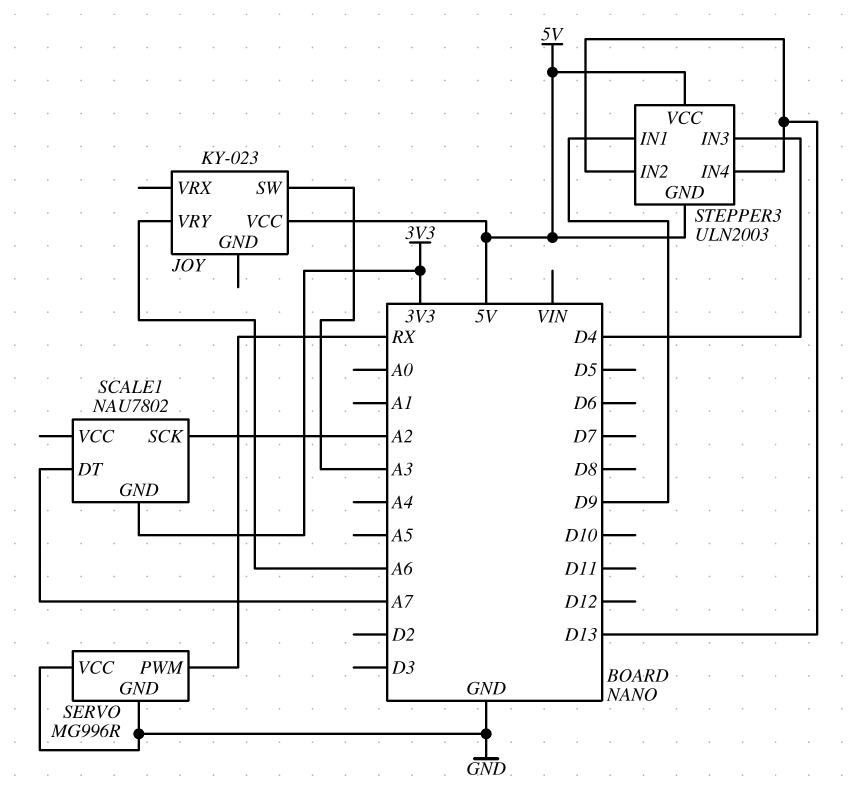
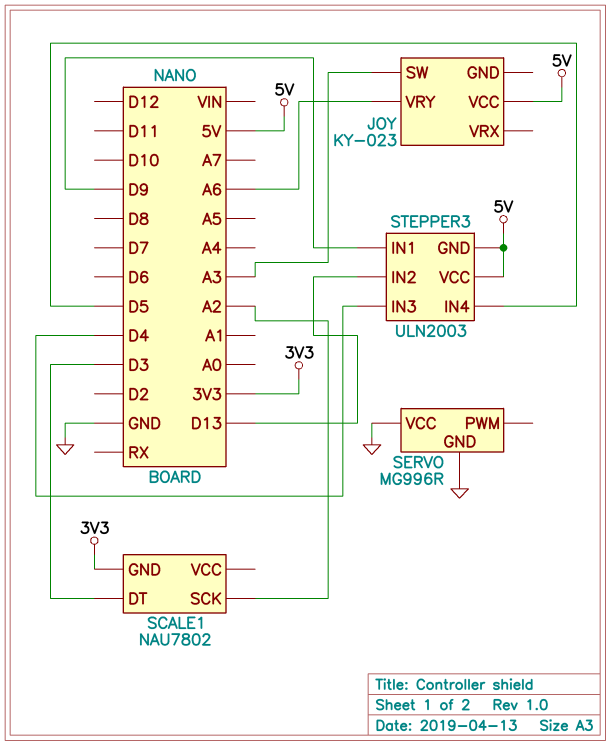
SCALE1 pin DT: A7 -> D3
SERVO pin PWM: RX -> none
STEPPER3 pin IN4: D13 -> D5

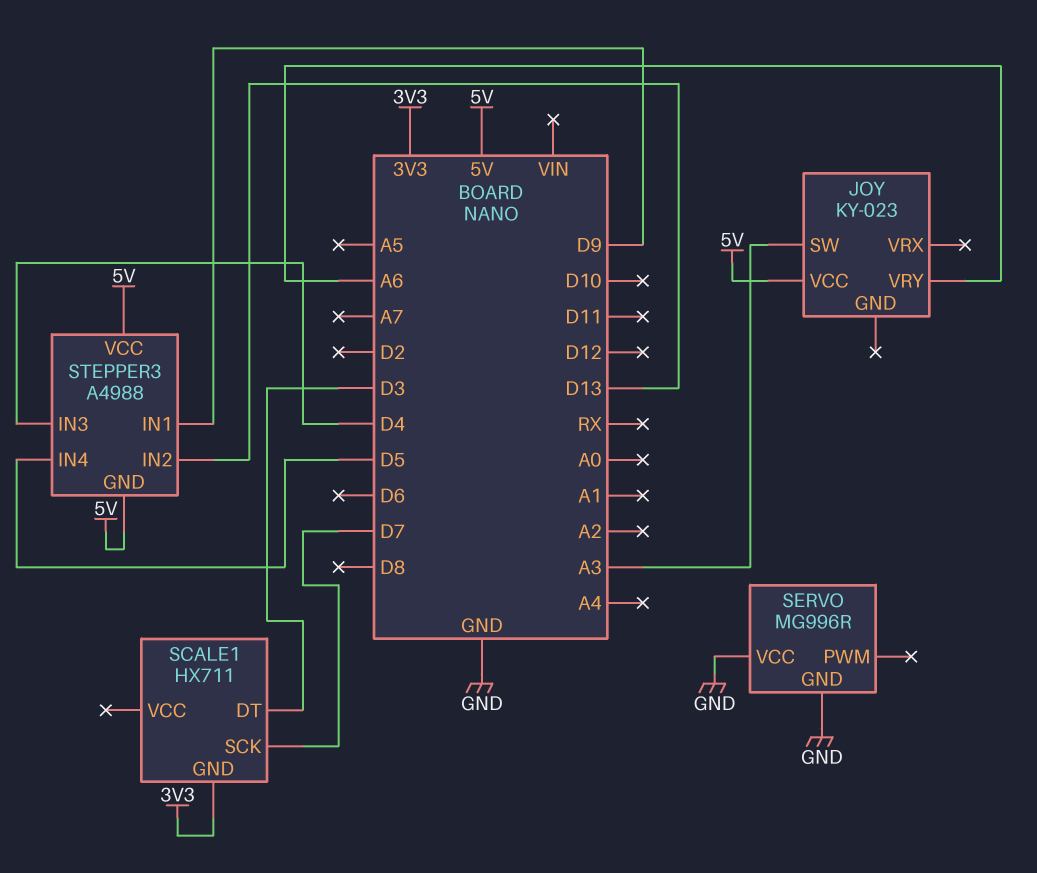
SCALE1: NAU7802 -> HX711
SCALE1 pin SCK: A2 -> D7
STEPPER3: ULN2003 -> A4988

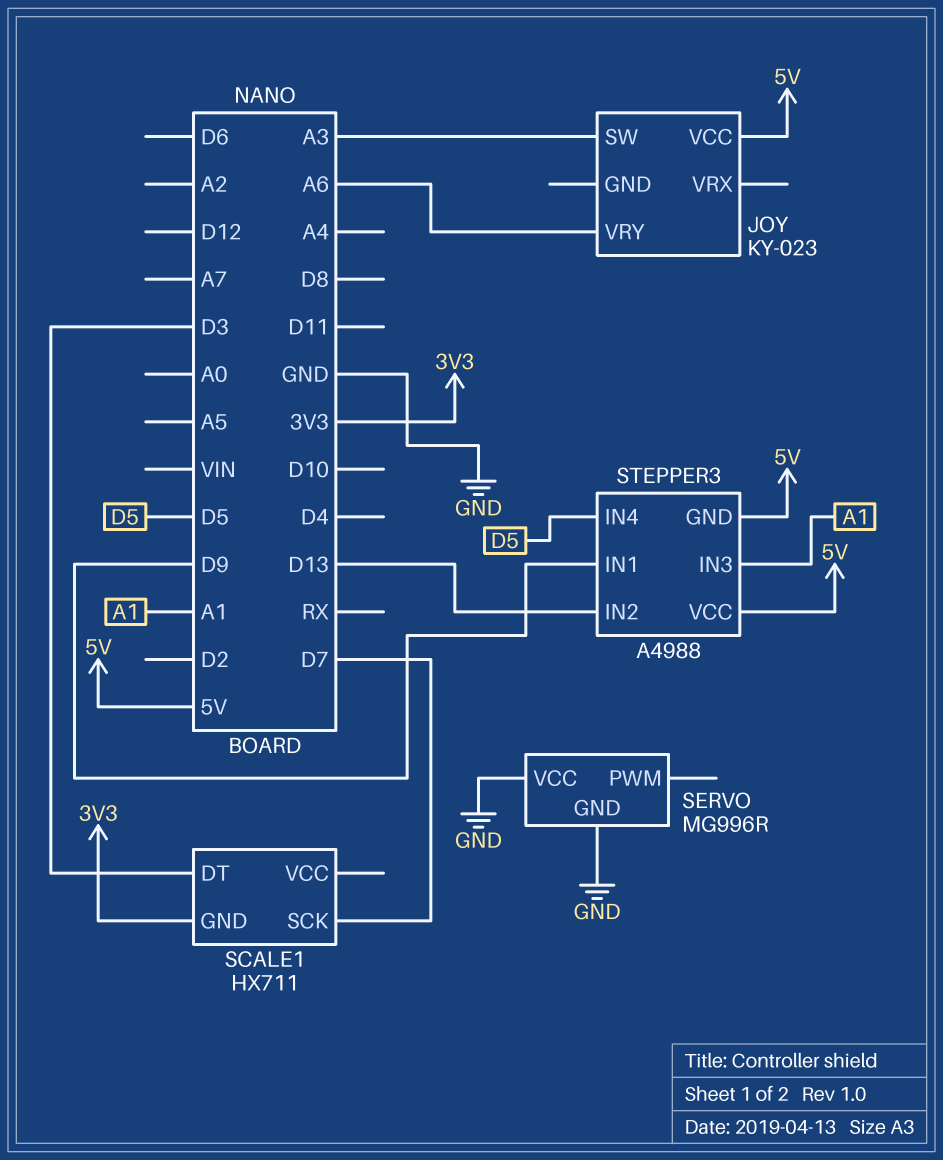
STEPPER3 pin IN3: D4 -> A1

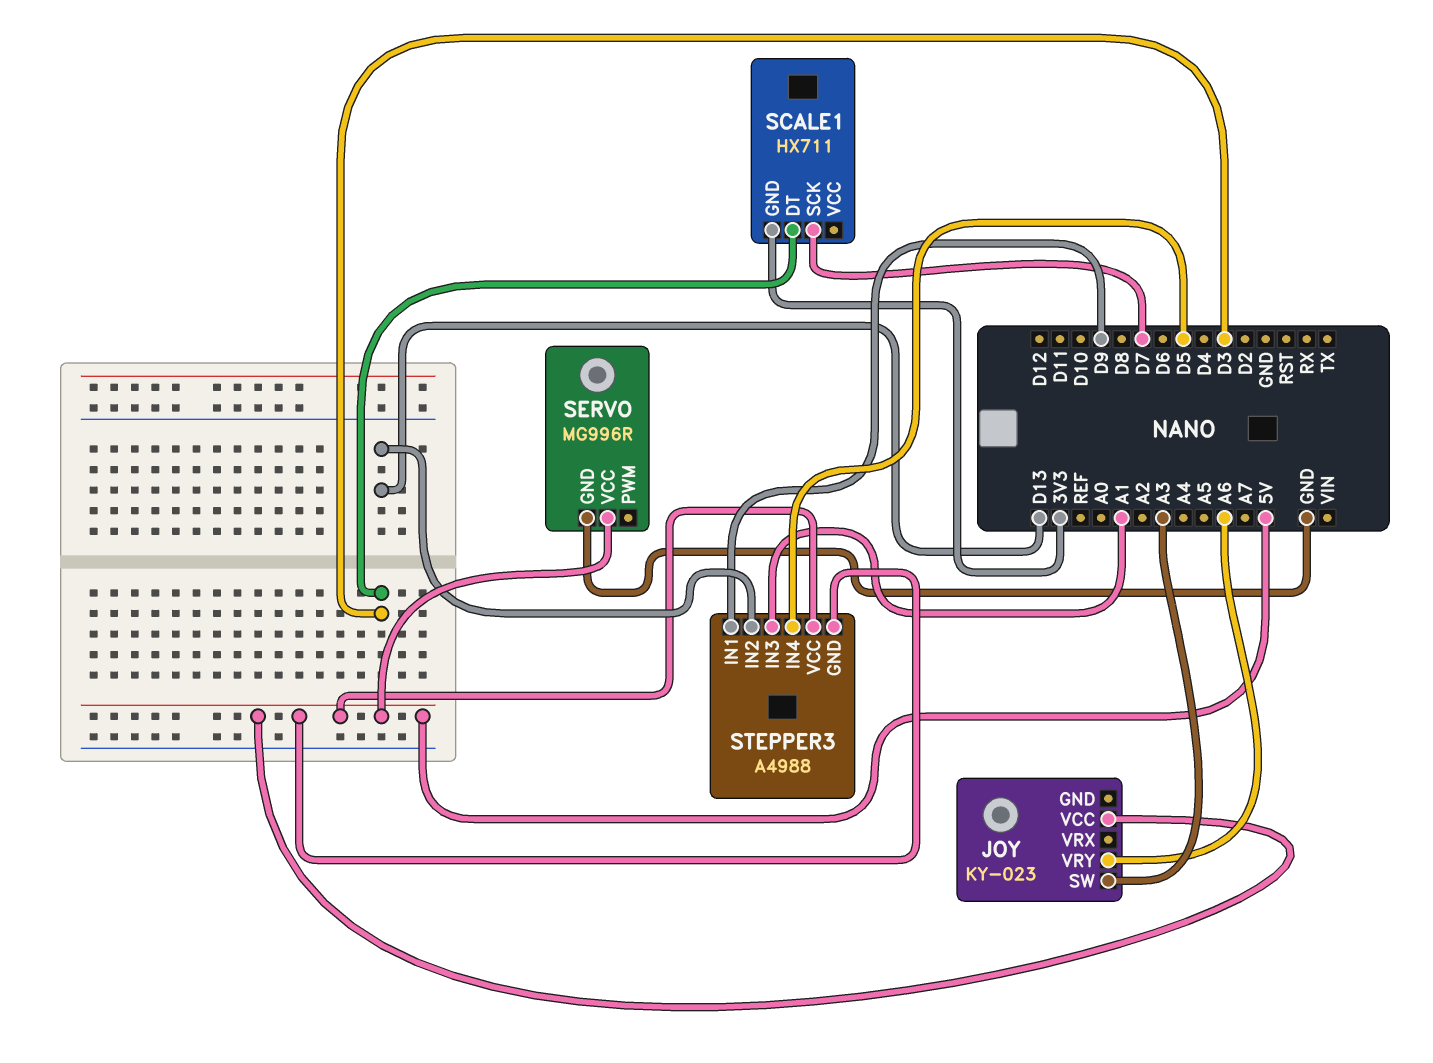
SERVO pin VCC: GND -> 5V

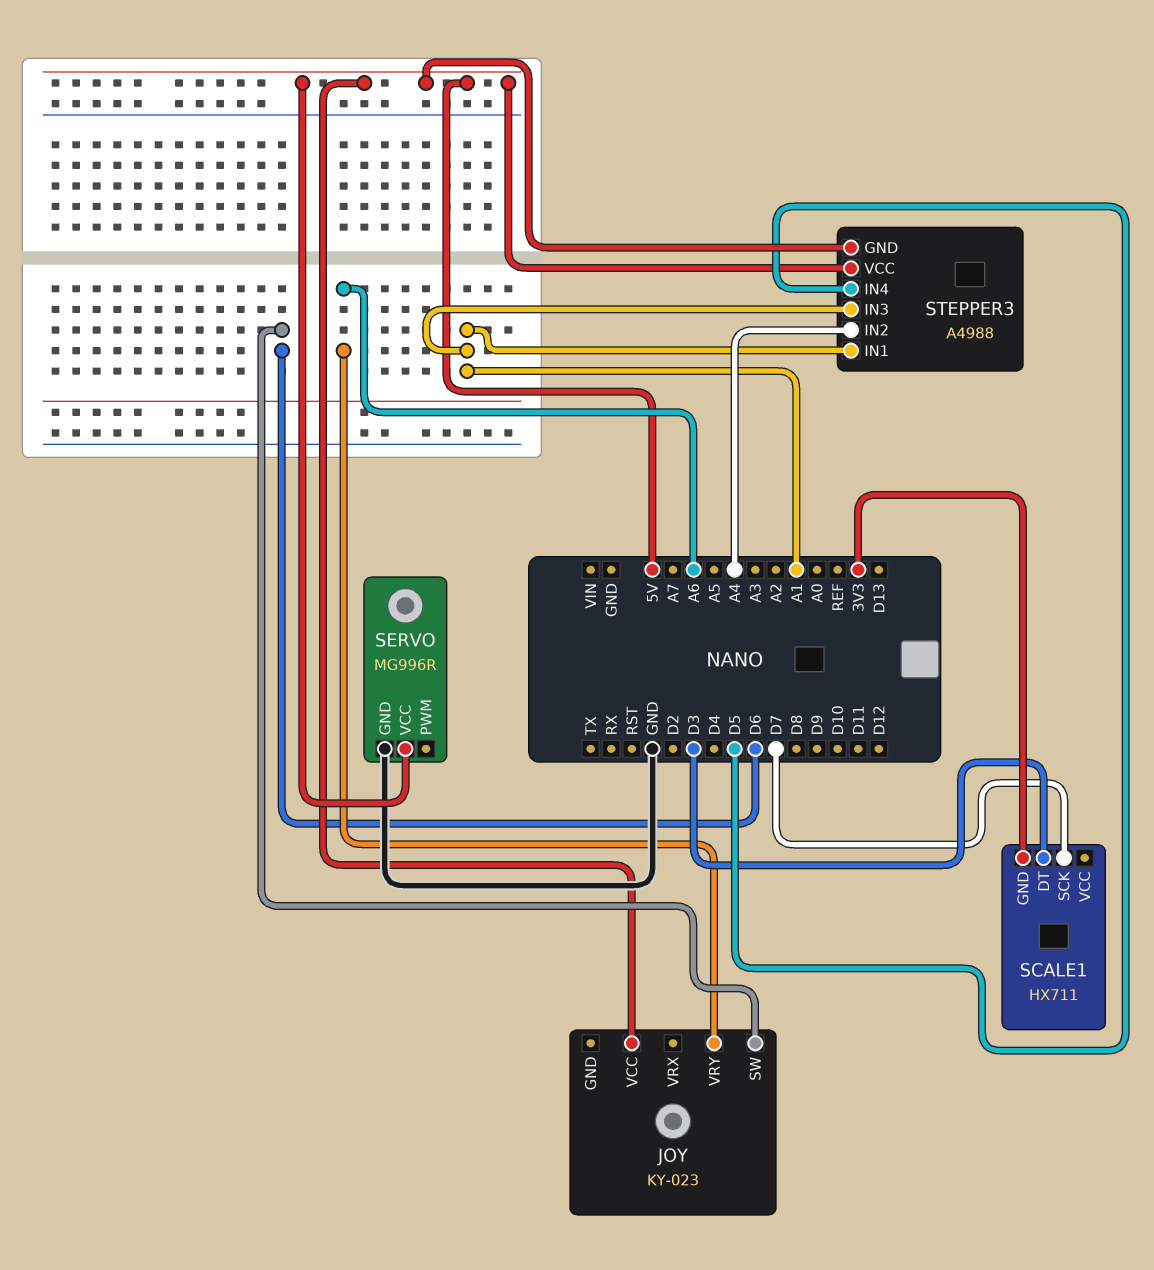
JOY pin SW: A3 -> D6
STEPPER3 pin IN1: D9 -> A1
STEPPER3 pin IN2: D13 -> A4

